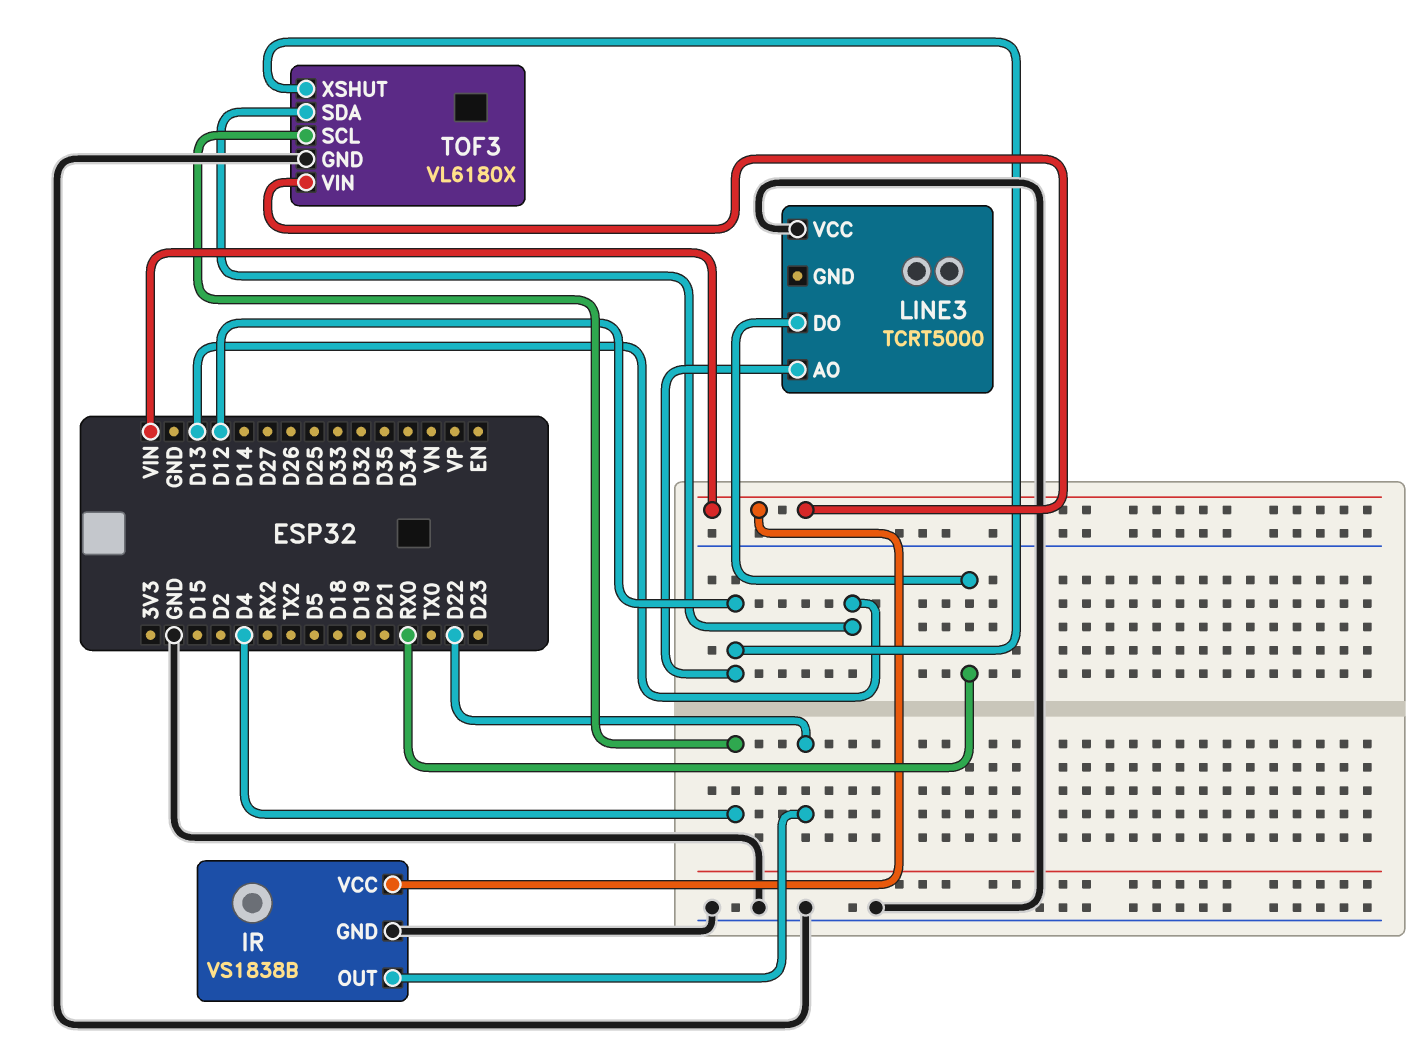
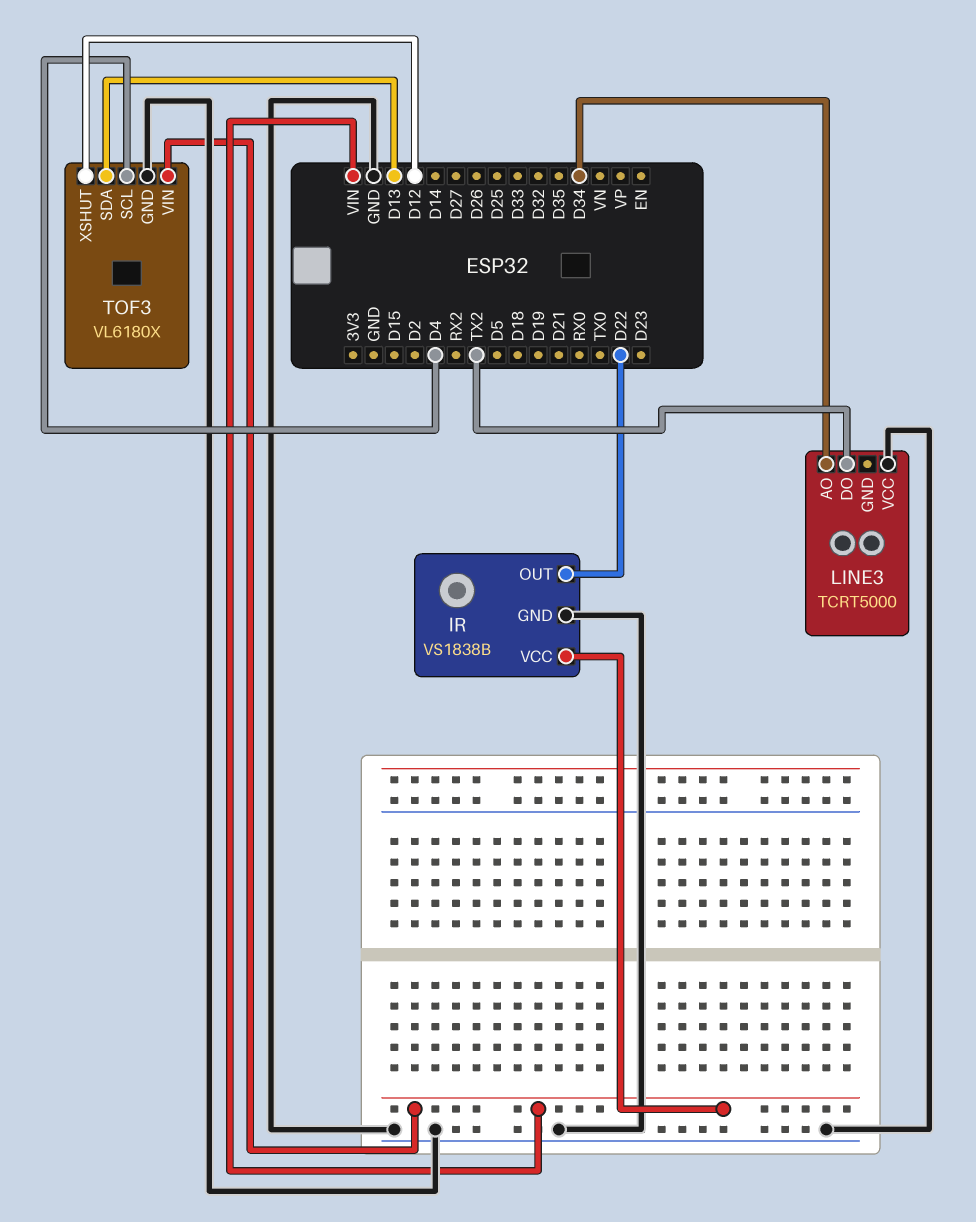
LINE3 pin AO: D12 -> D34
LINE3 pin DO: RX0 -> TX2

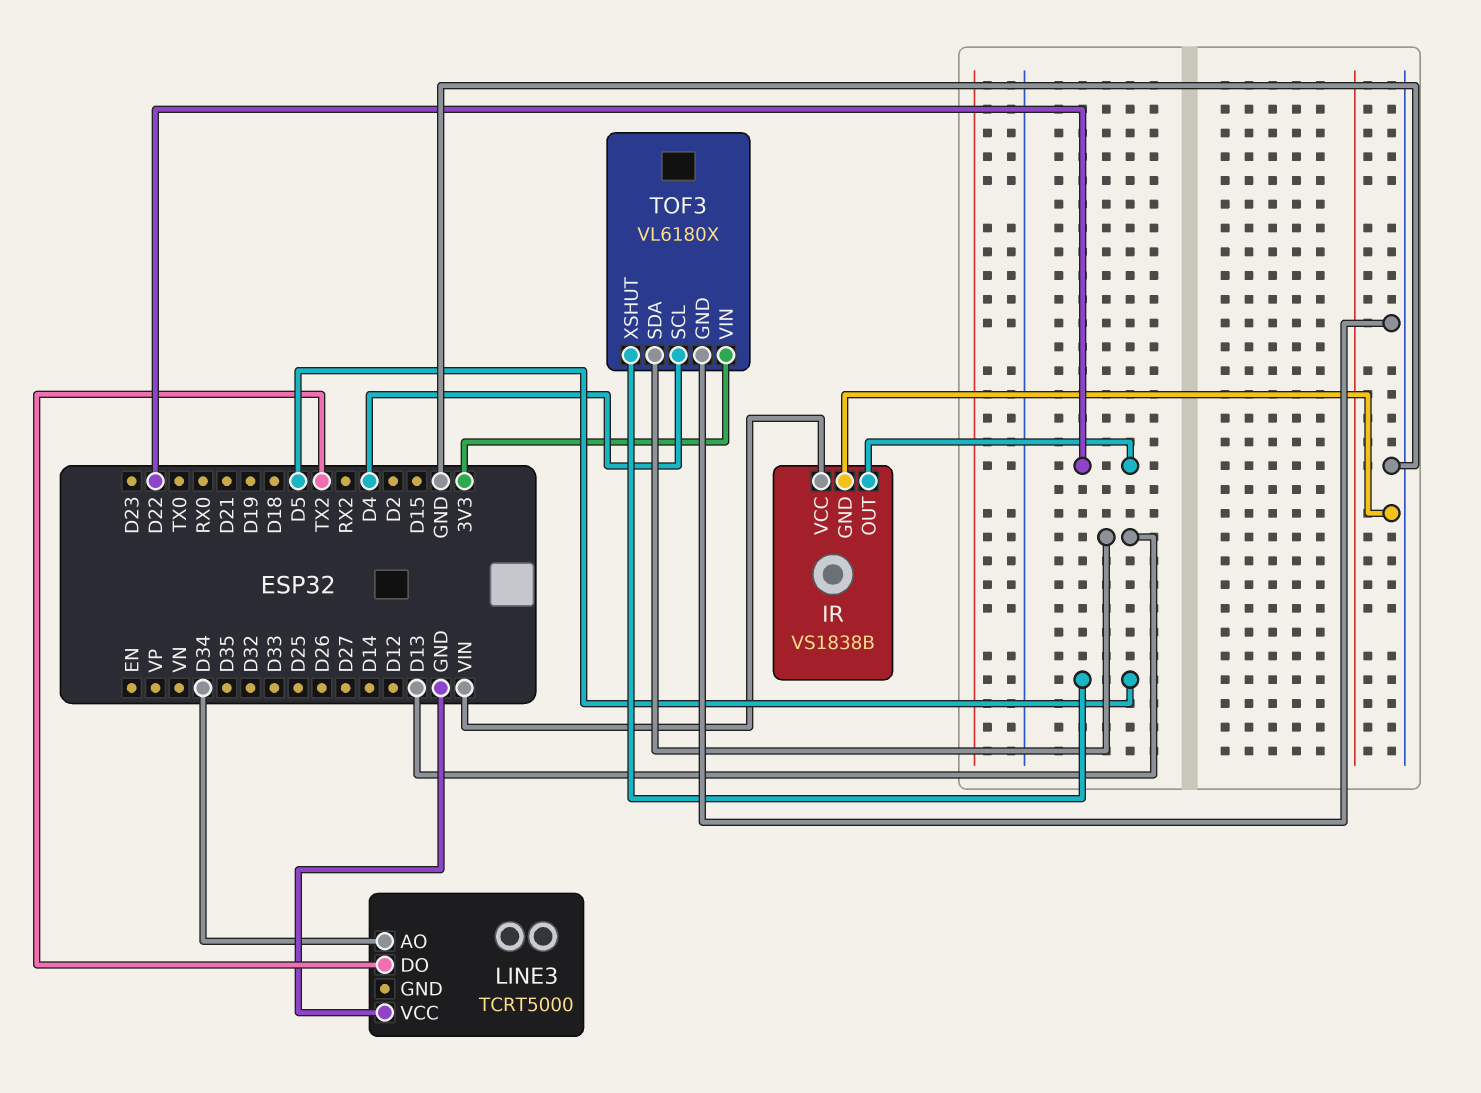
TOF3 pin VIN: VIN -> 3V3
TOF3 pin XSHUT: D12 -> D5

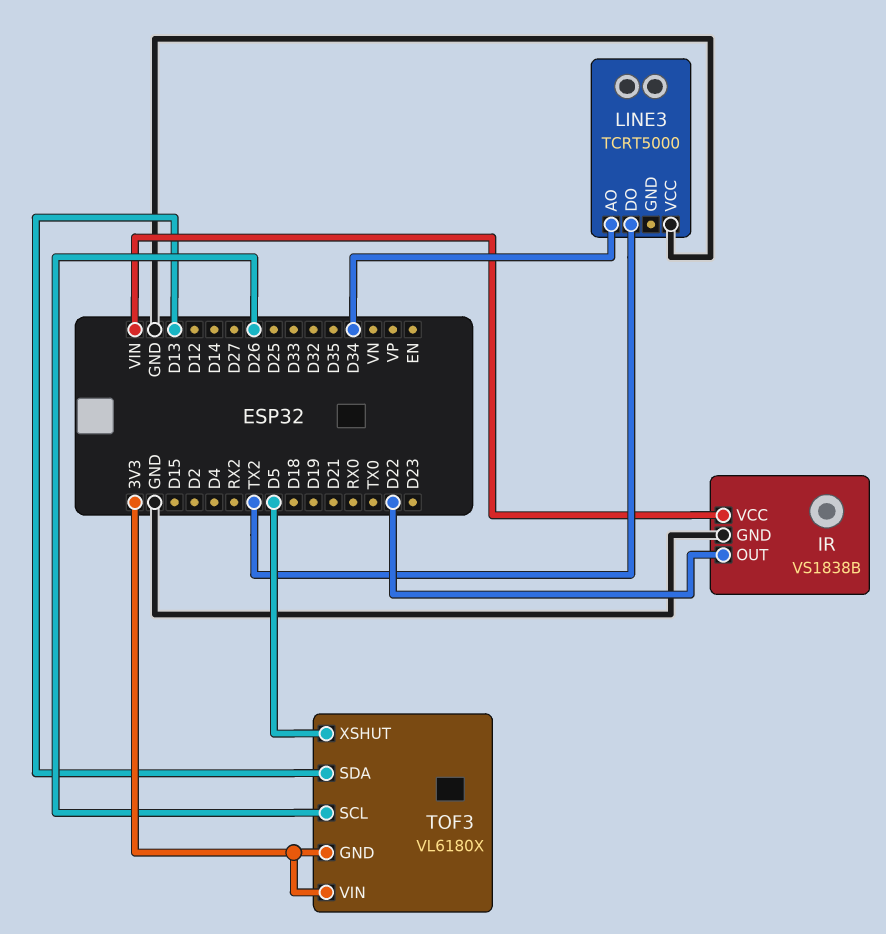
TOF3 pin GND: GND -> 3V3
TOF3 pin SCL: D4 -> D26

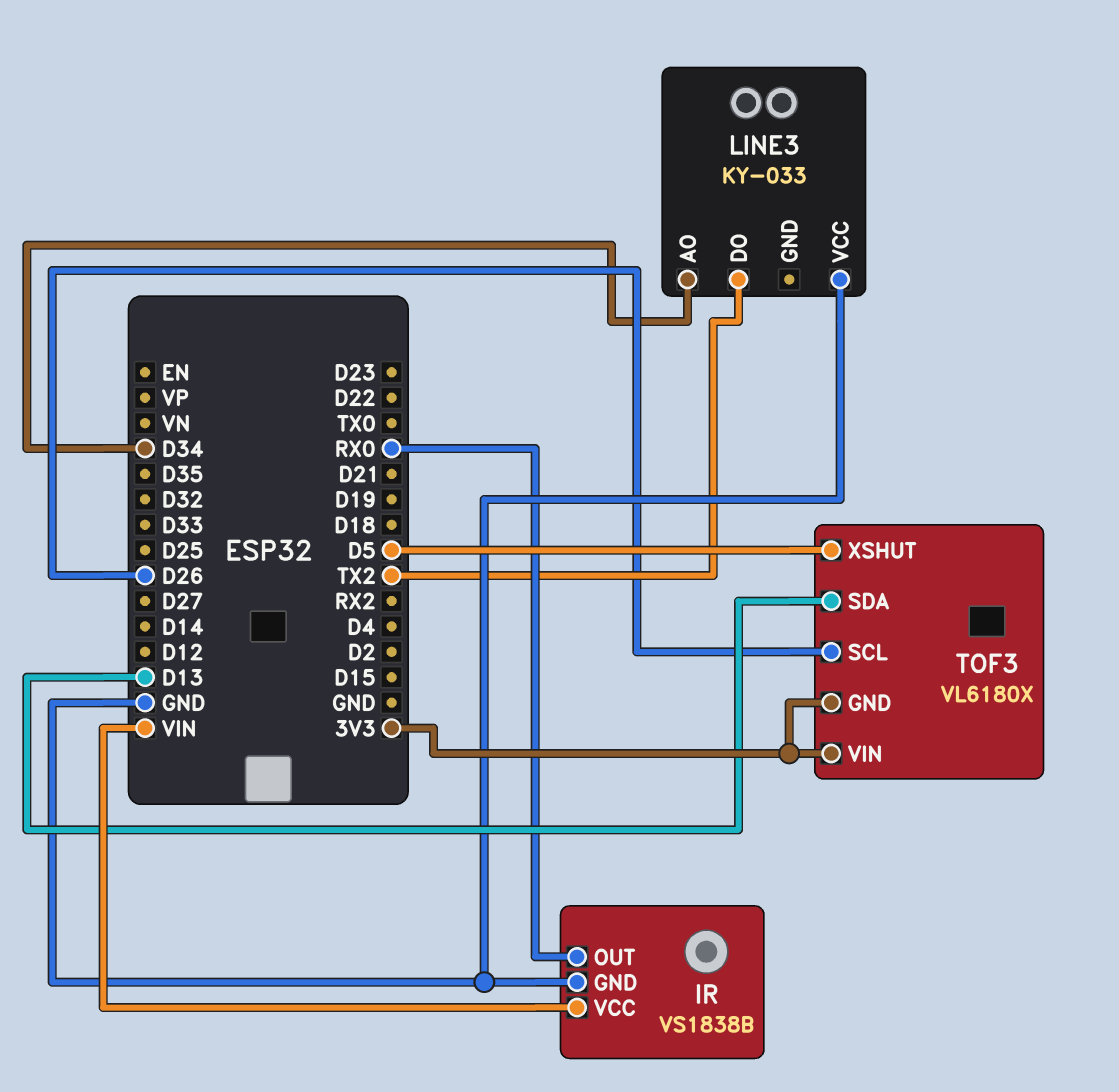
IR pin OUT: D22 -> RX0
LINE3: TCRT5000 -> KY-033

